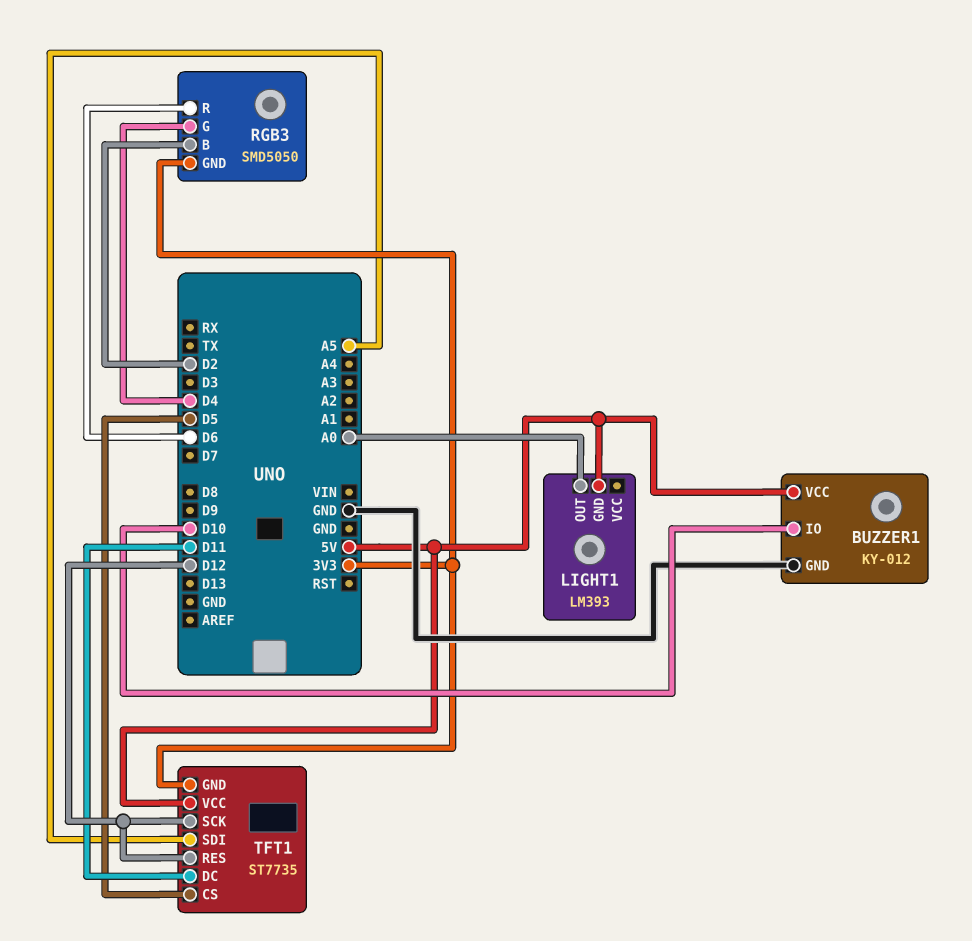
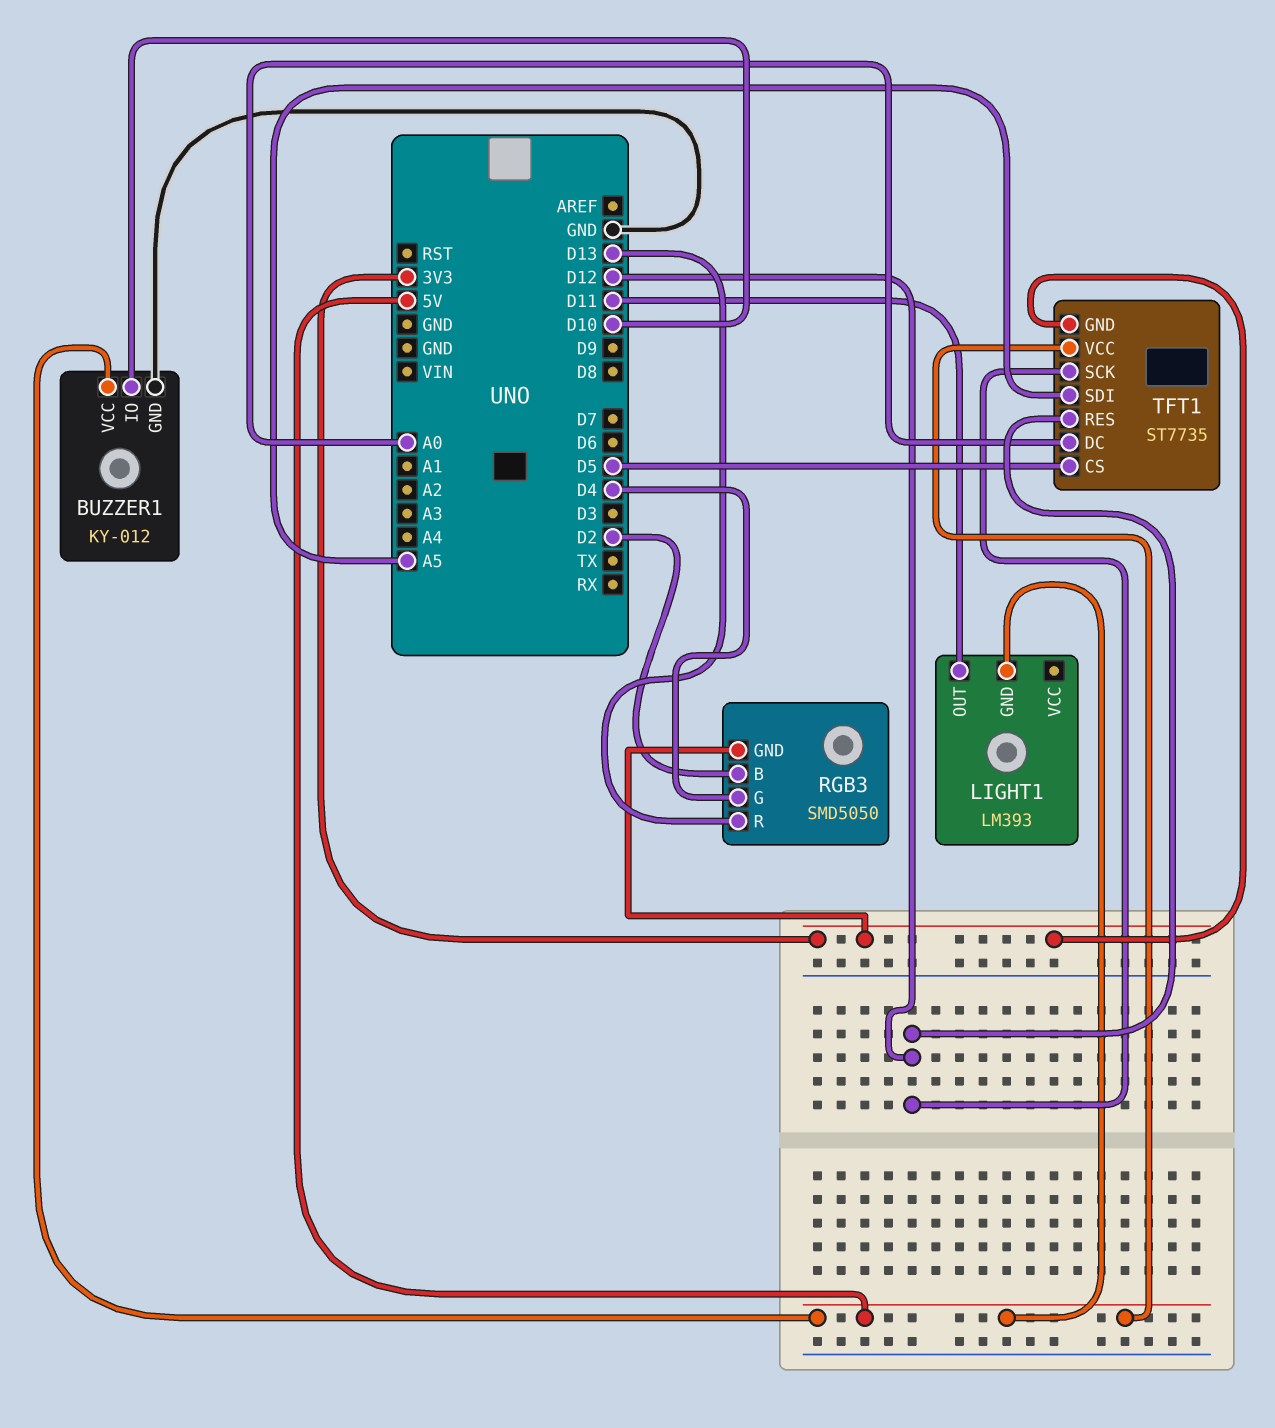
LIGHT1 pin OUT: A0 -> D11
RGB3 pin R: D6 -> D13
TFT1 pin DC: D11 -> A0

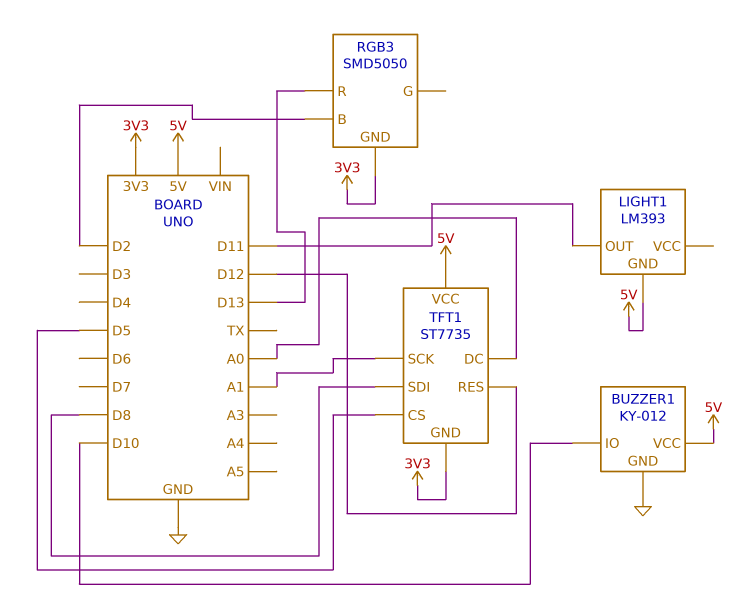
RGB3 pin G: D4 -> none
TFT1 pin SCK: D12 -> A1
TFT1 pin SDI: A5 -> D8

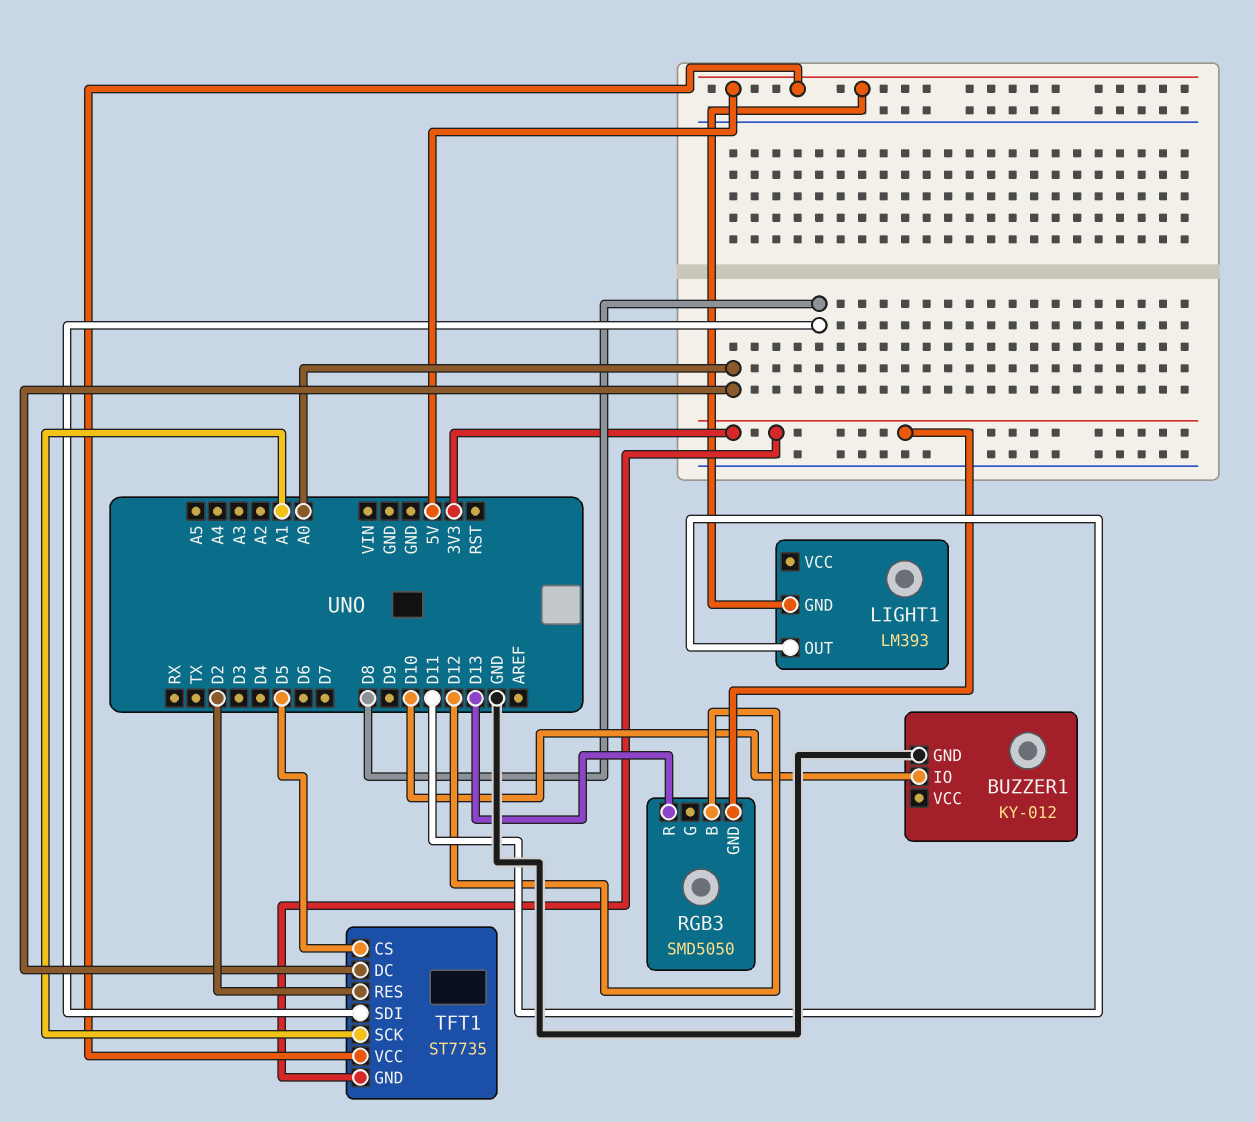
BUZZER1 pin VCC: 5V -> none
RGB3 pin B: D2 -> D12
TFT1 pin RES: D12 -> D2

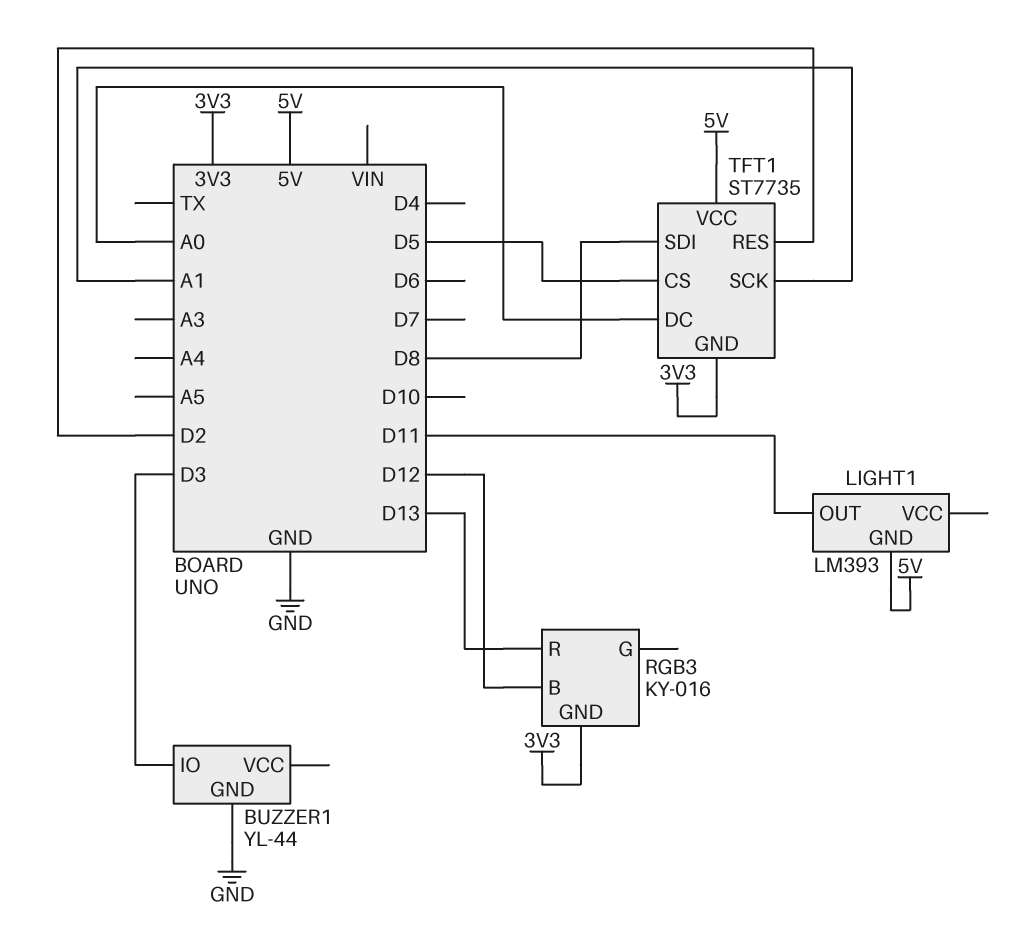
BUZZER1: KY-012 -> YL-44
BUZZER1 pin IO: D10 -> D3
RGB3: SMD5050 -> KY-016

